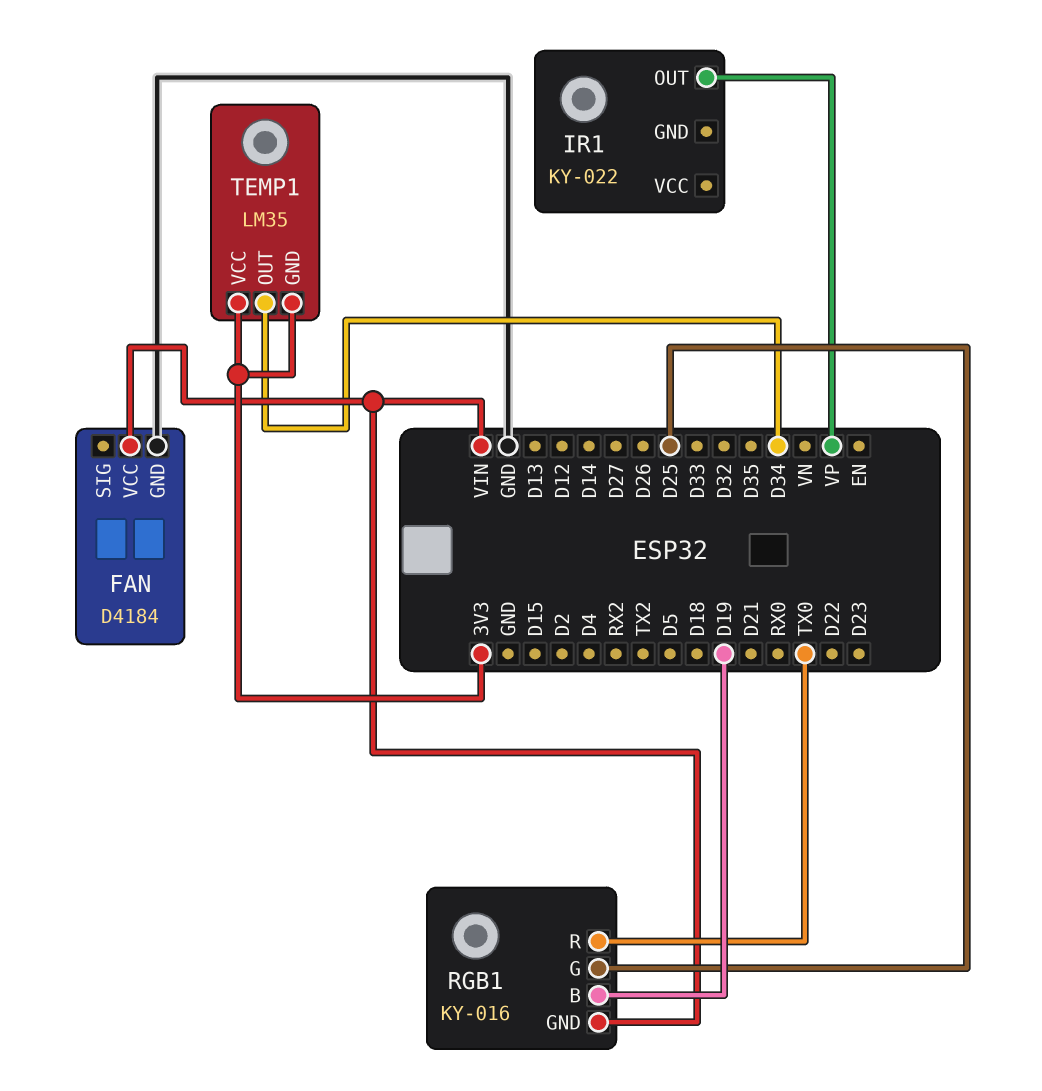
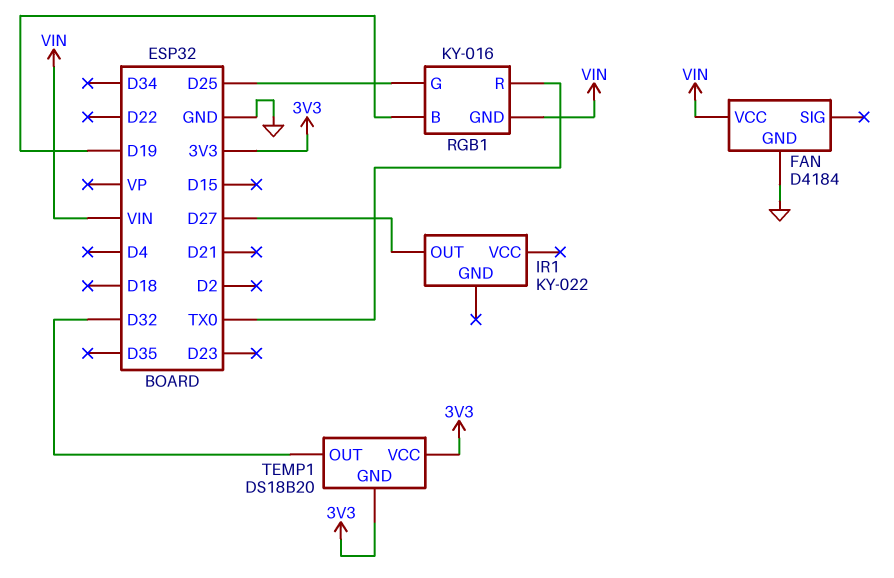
IR1 pin OUT: VP -> D27
TEMP1: LM35 -> DS18B20
TEMP1 pin OUT: D34 -> D32

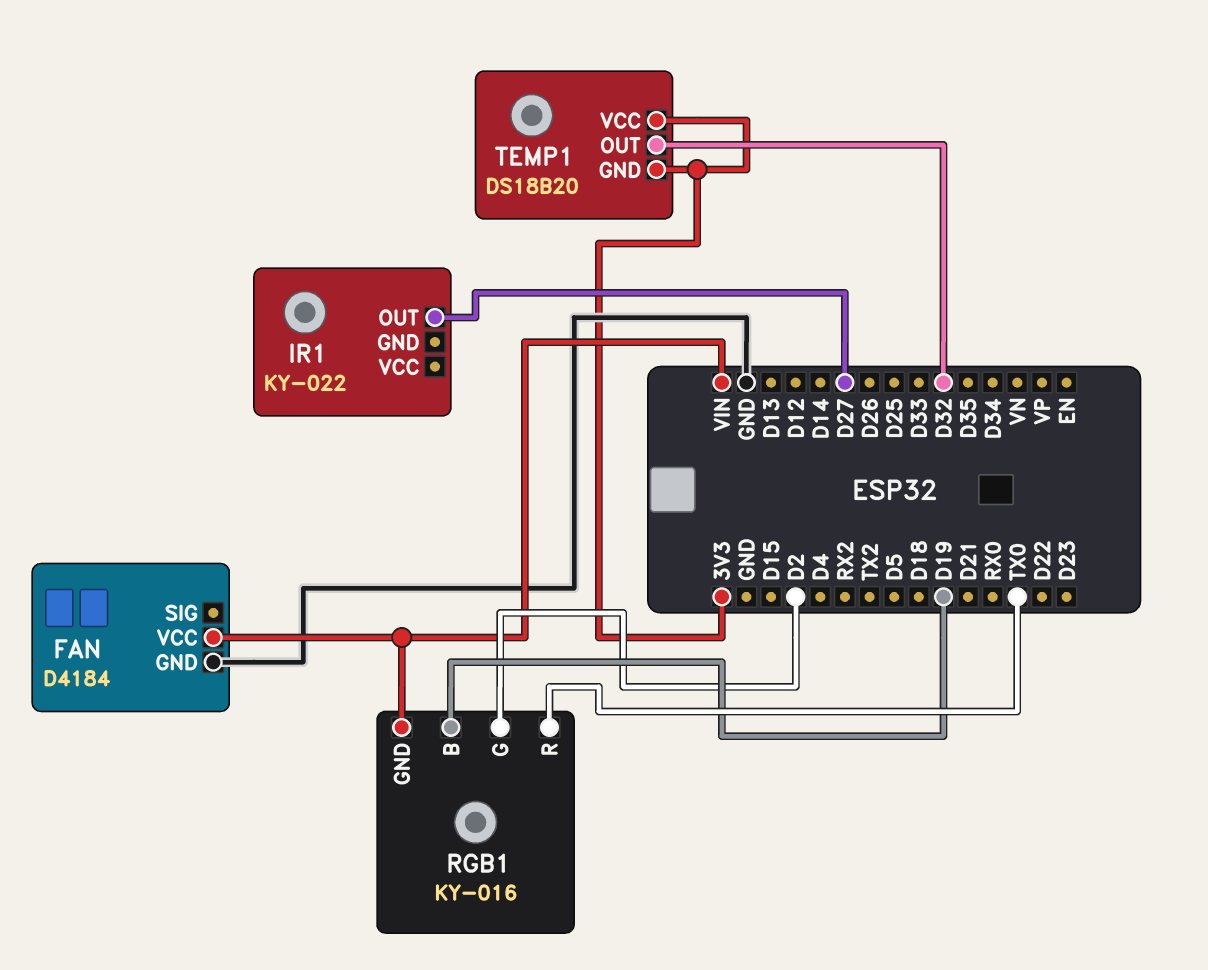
RGB1 pin G: D25 -> D2

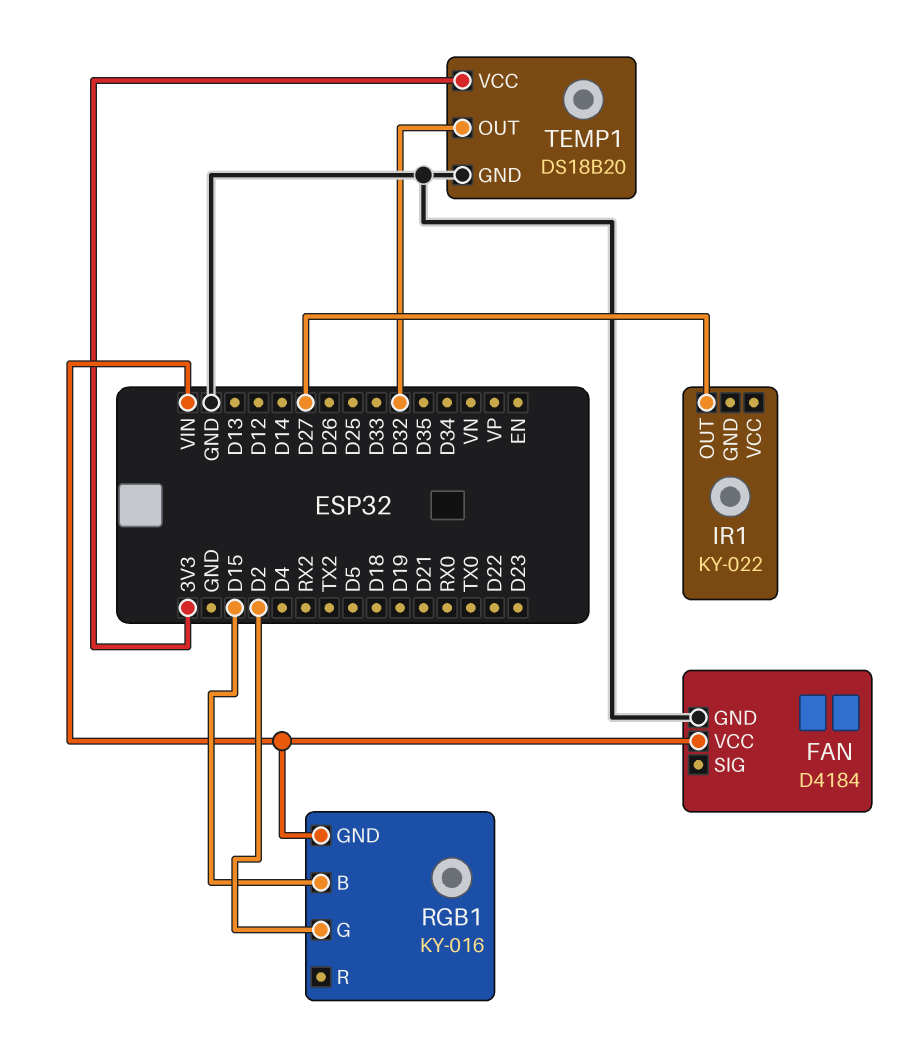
RGB1 pin B: D19 -> D15
RGB1 pin R: TX0 -> none
TEMP1 pin GND: 3V3 -> GND

